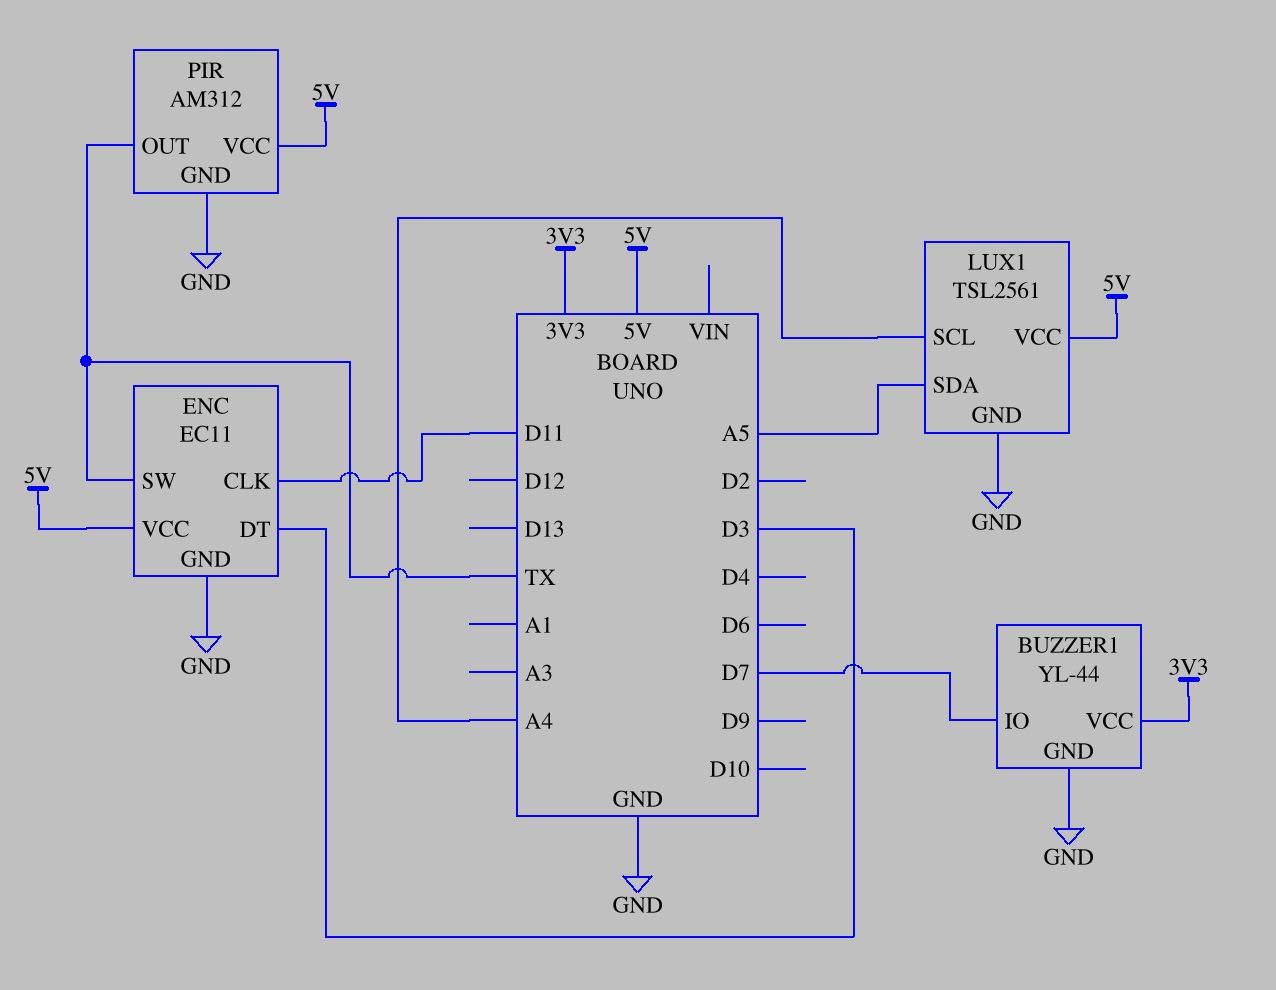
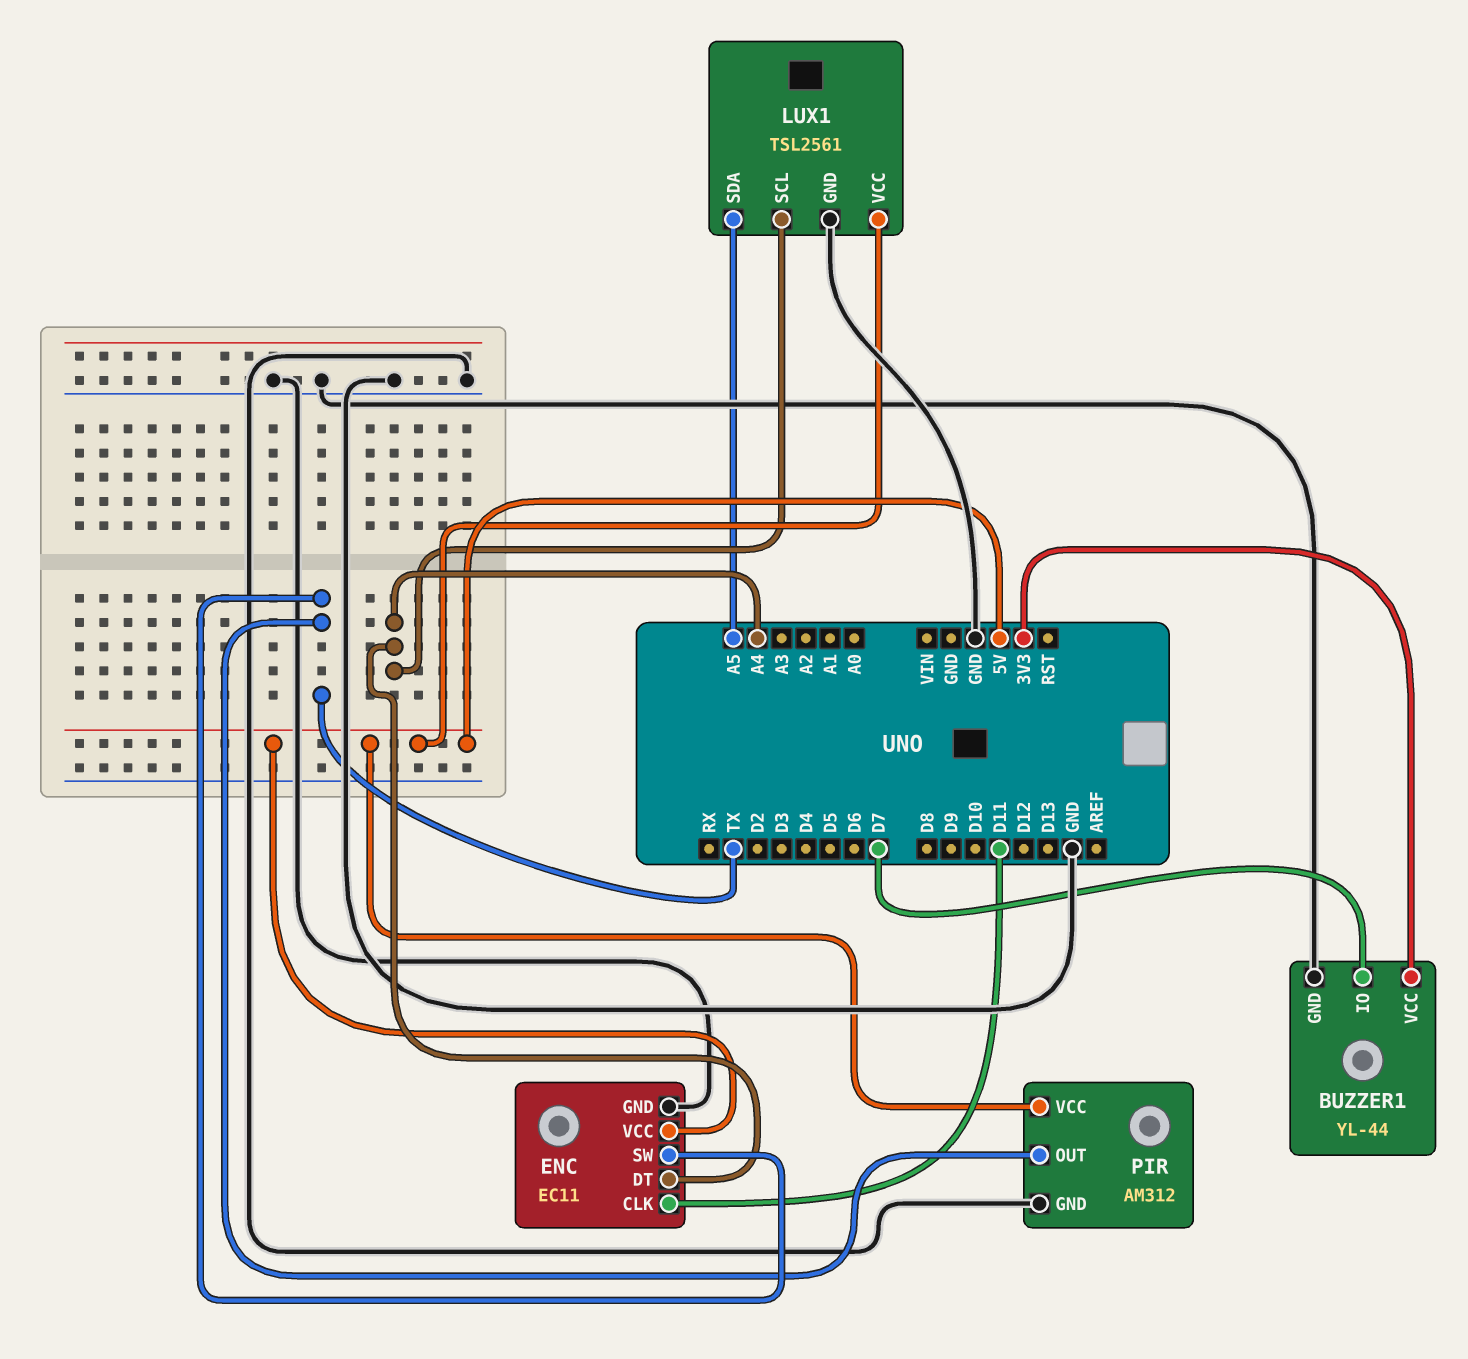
ENC pin DT: D3 -> A4

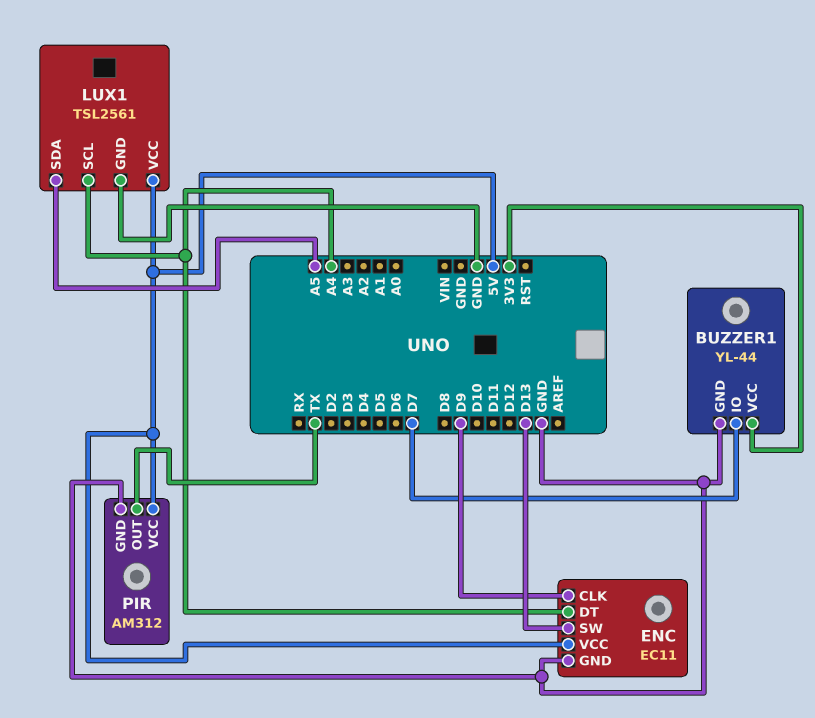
ENC pin CLK: D11 -> D9
ENC pin SW: TX -> D13

